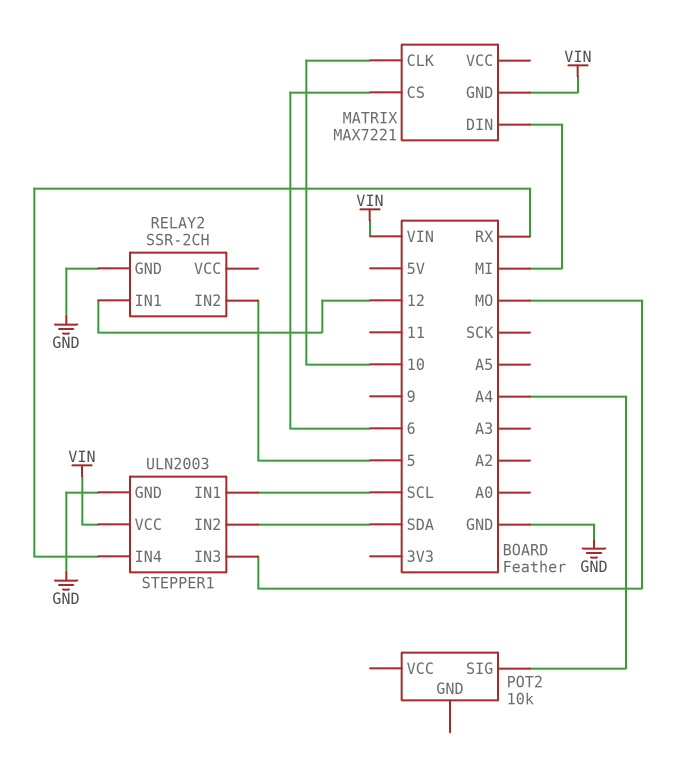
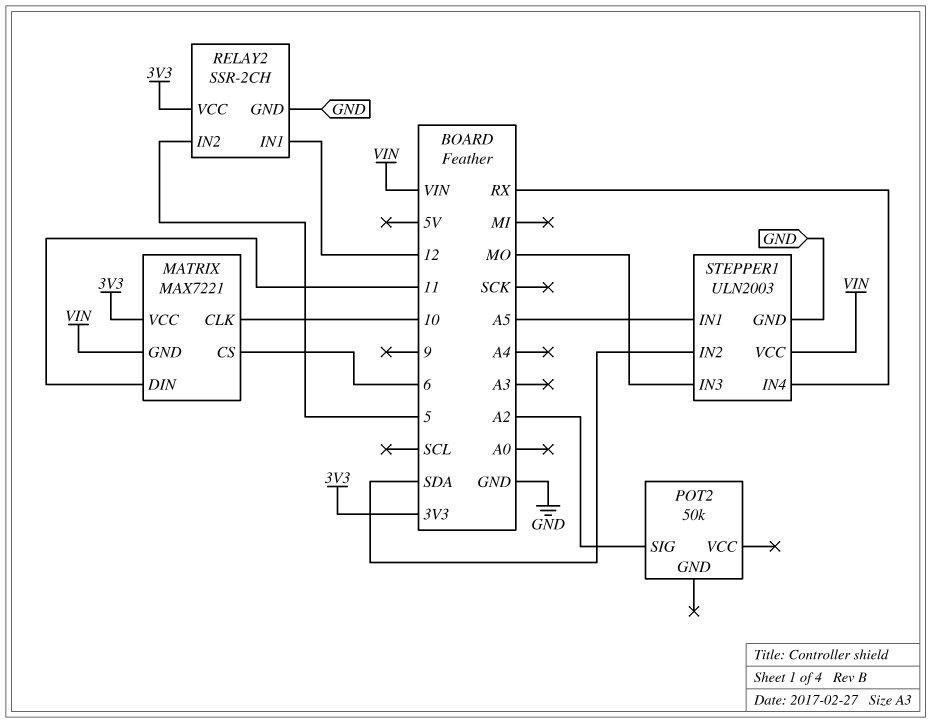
MATRIX pin DIN: MI -> 11
MATRIX pin VCC: none -> 3V3
POT2: 10k -> 50k
POT2 pin SIG: A4 -> A2
RELAY2 pin VCC: none -> 3V3
STEPPER1 pin IN1: SCL -> A5

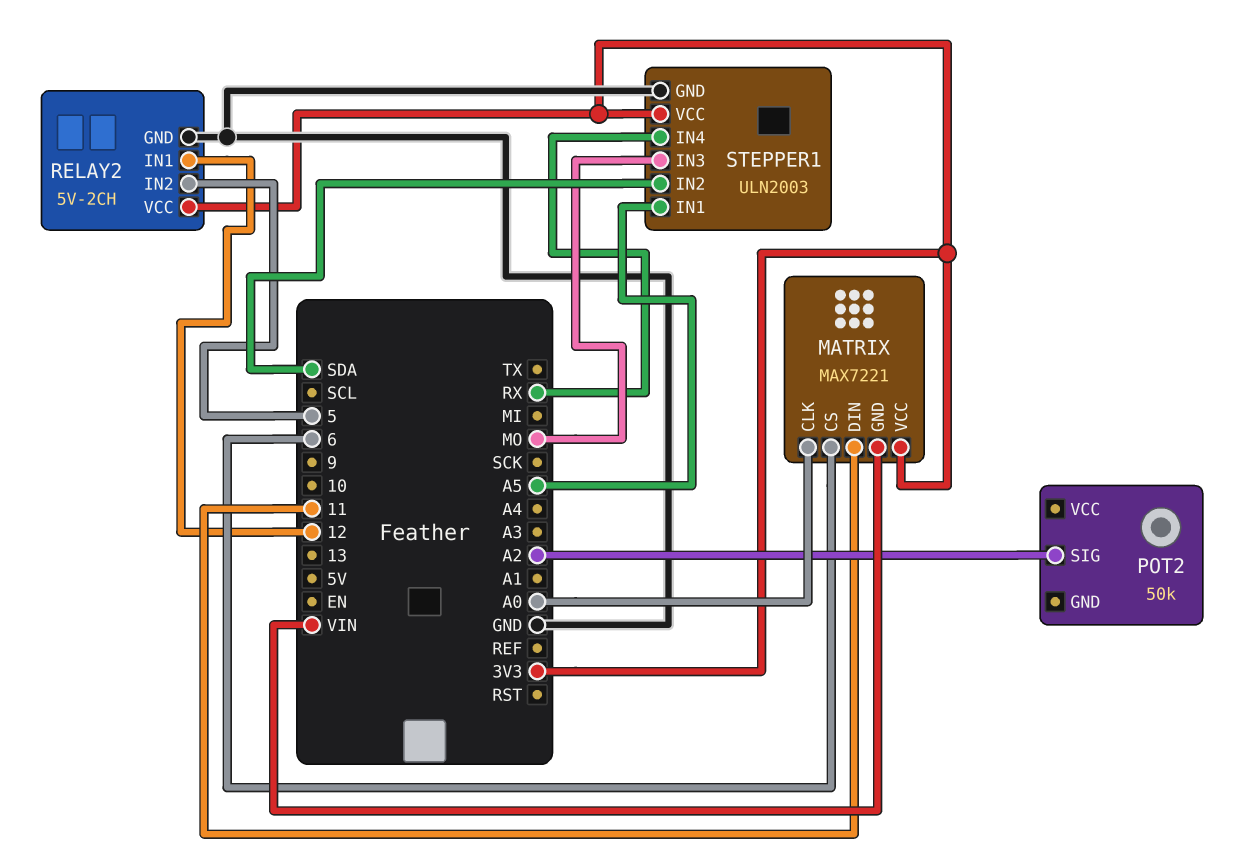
MATRIX pin CLK: 10 -> A0
RELAY2: SSR-2CH -> 5V-2CH
STEPPER1 pin VCC: VIN -> 3V3

